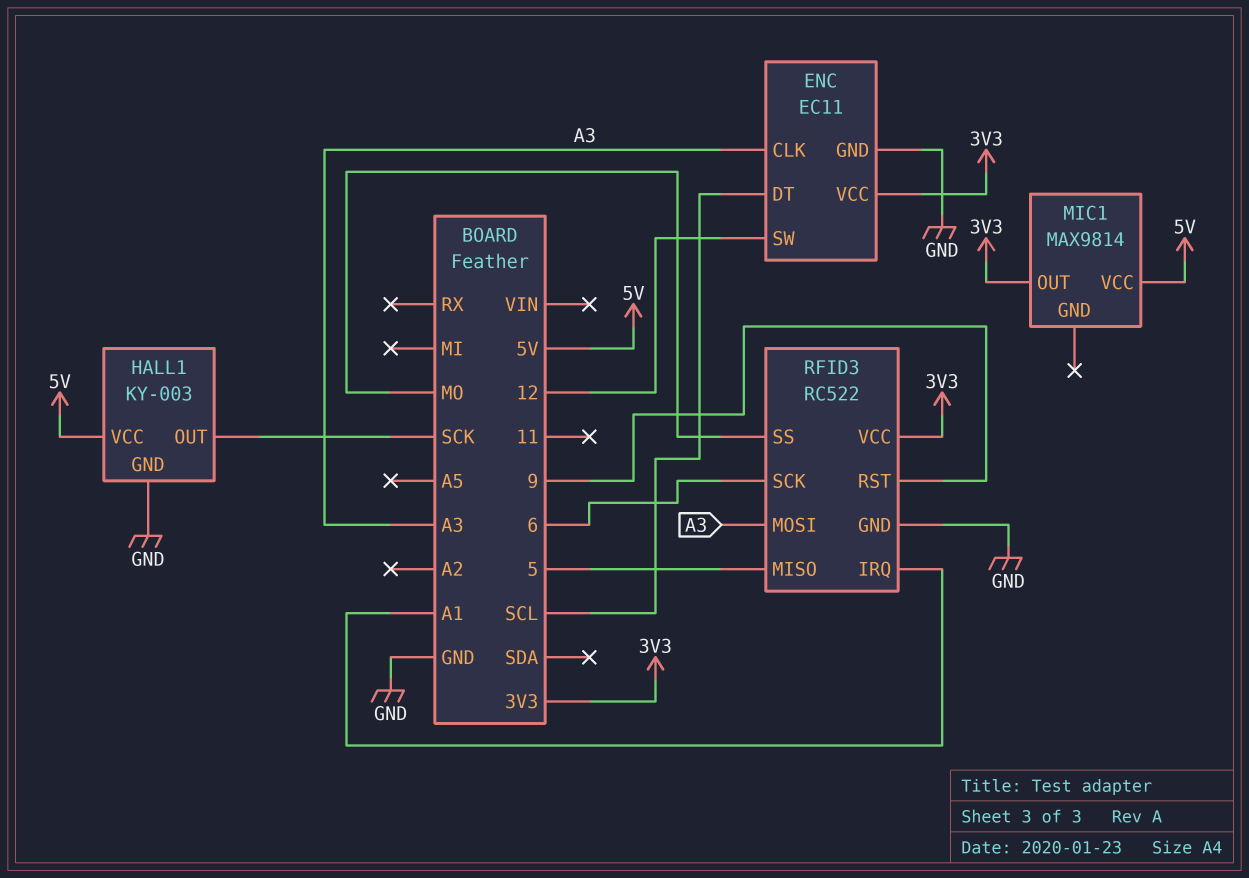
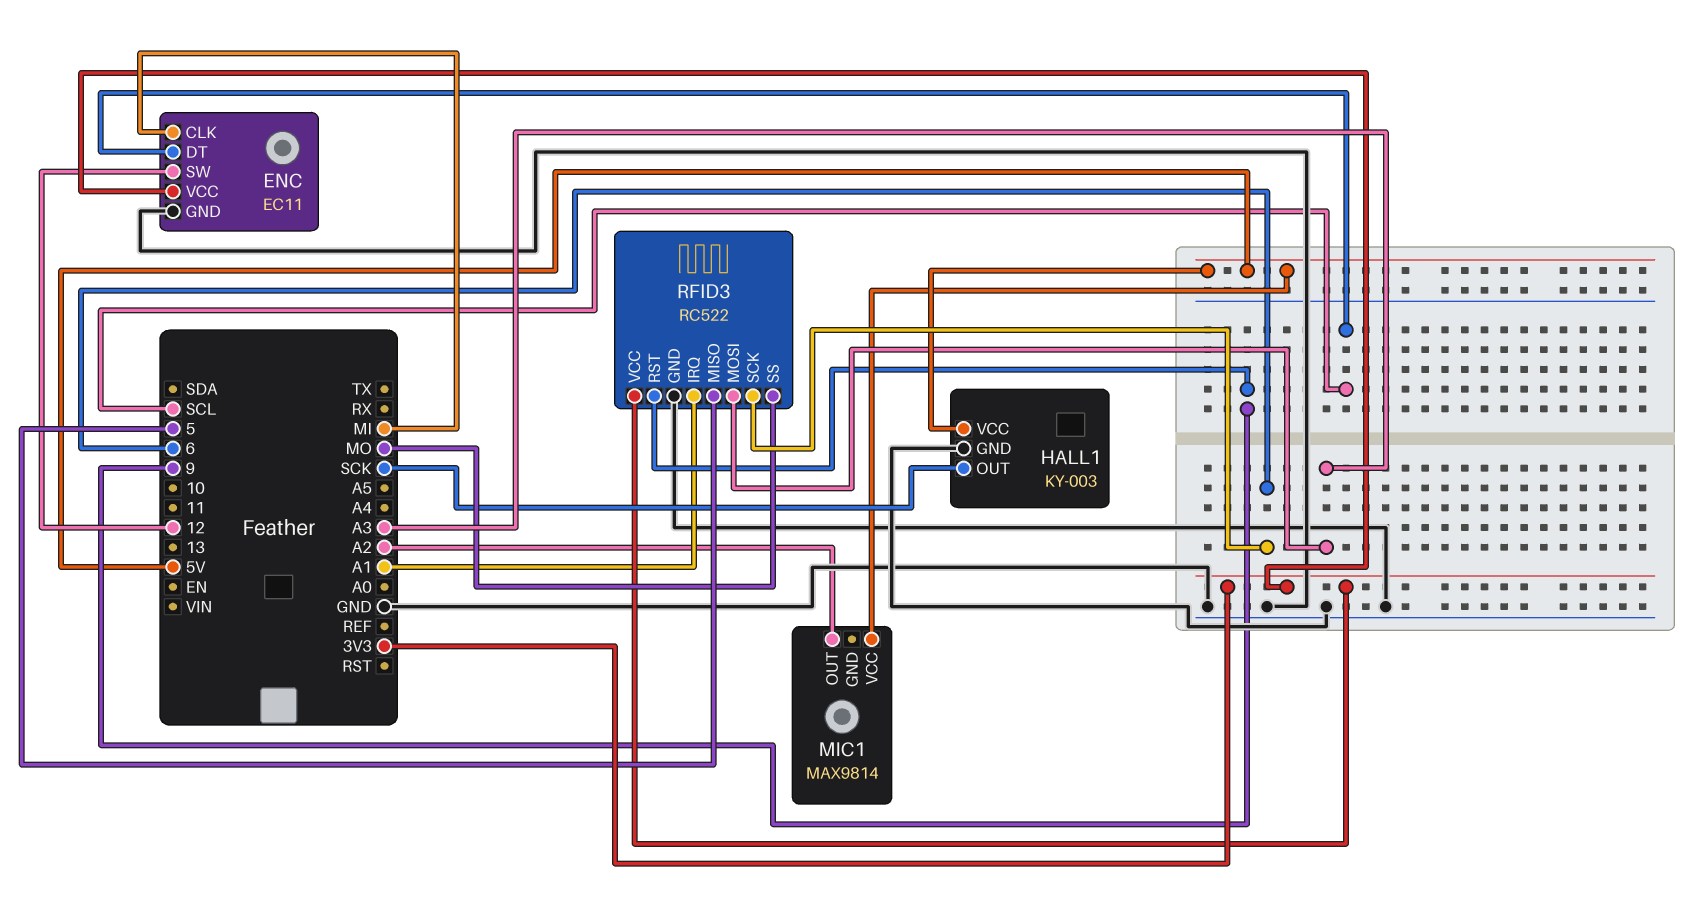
ENC pin CLK: A3 -> MI
MIC1 pin OUT: 3V3 -> A2

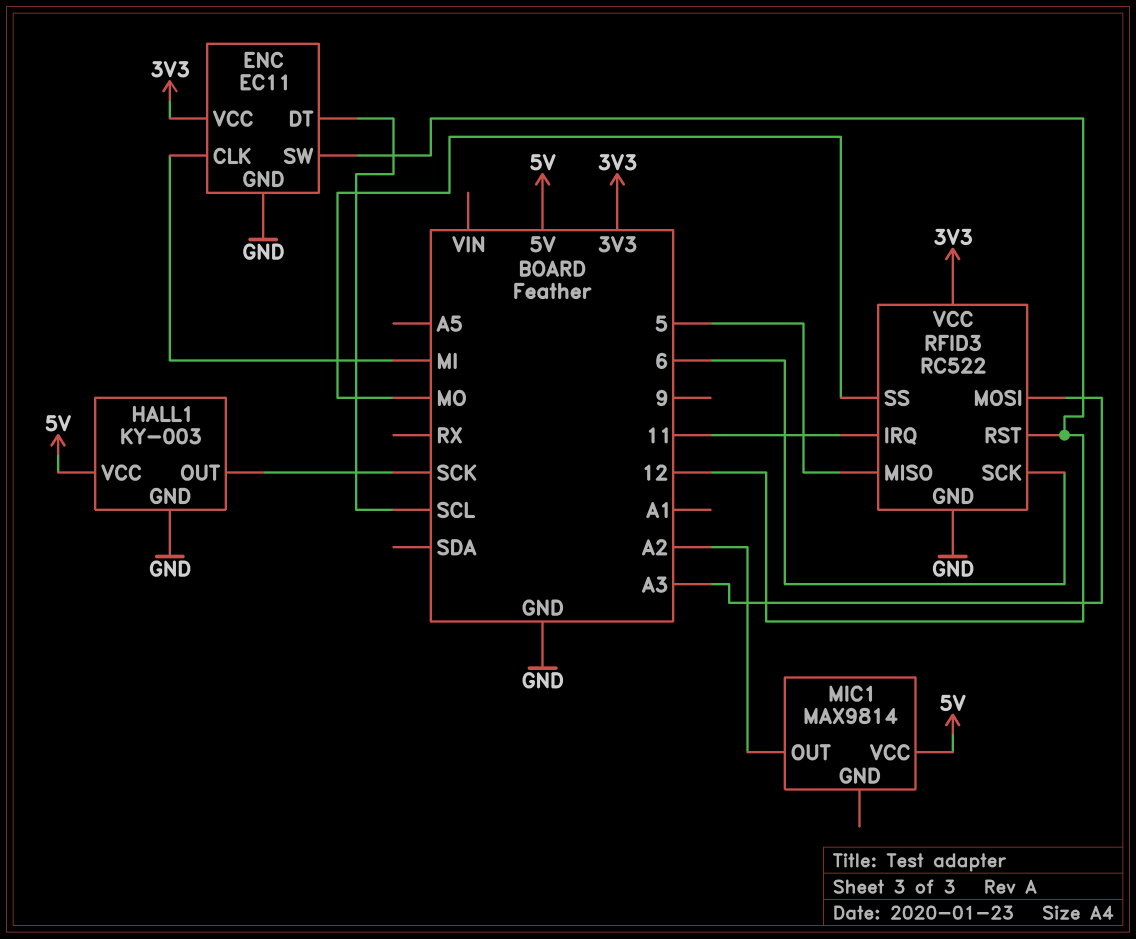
RFID3 pin IRQ: A1 -> 11
RFID3 pin RST: 9 -> 12

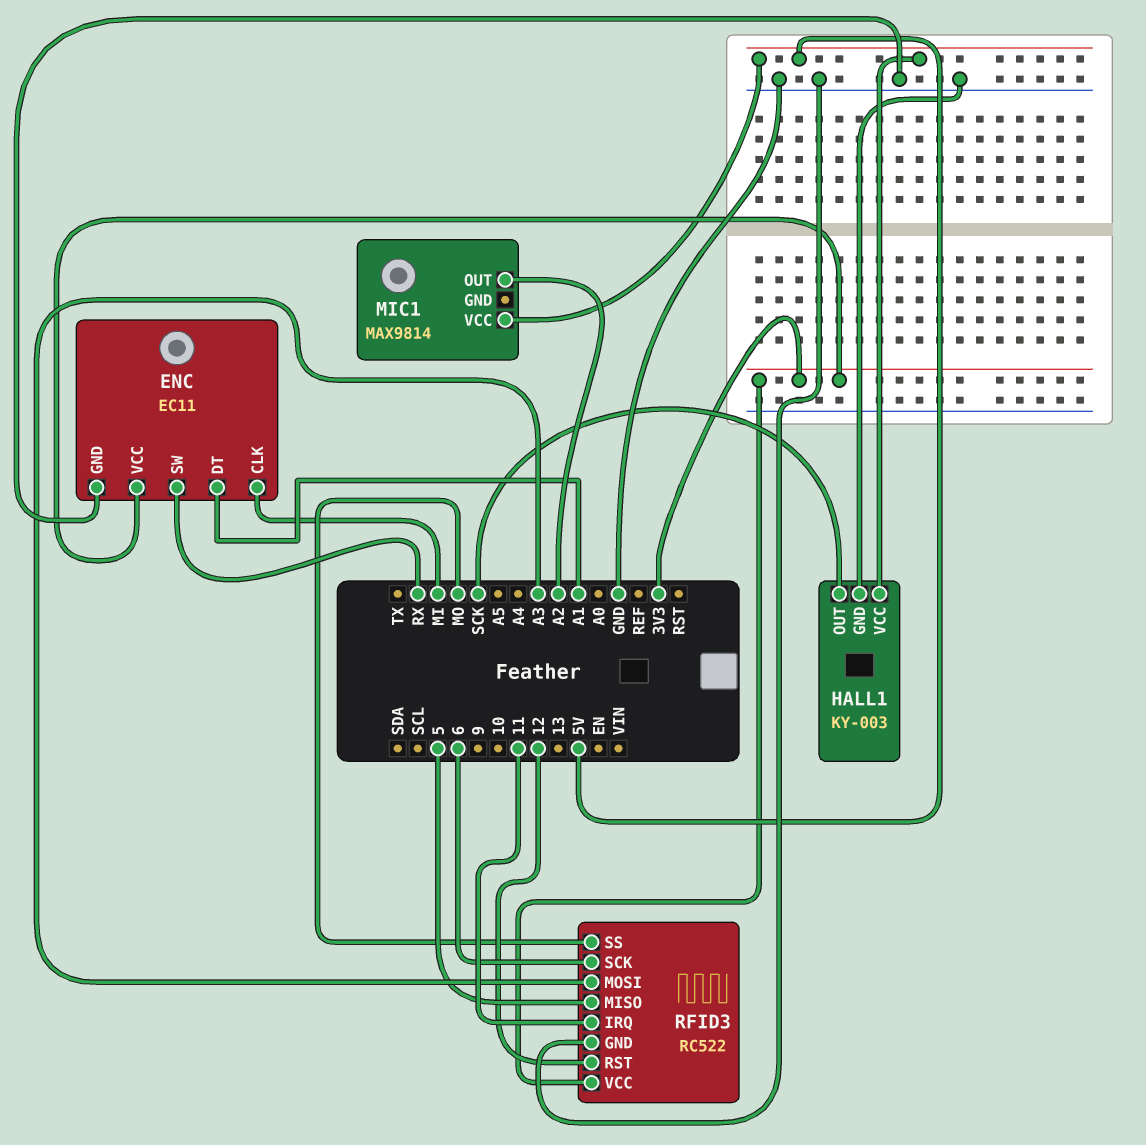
ENC pin DT: SCL -> A1
ENC pin SW: 12 -> RX

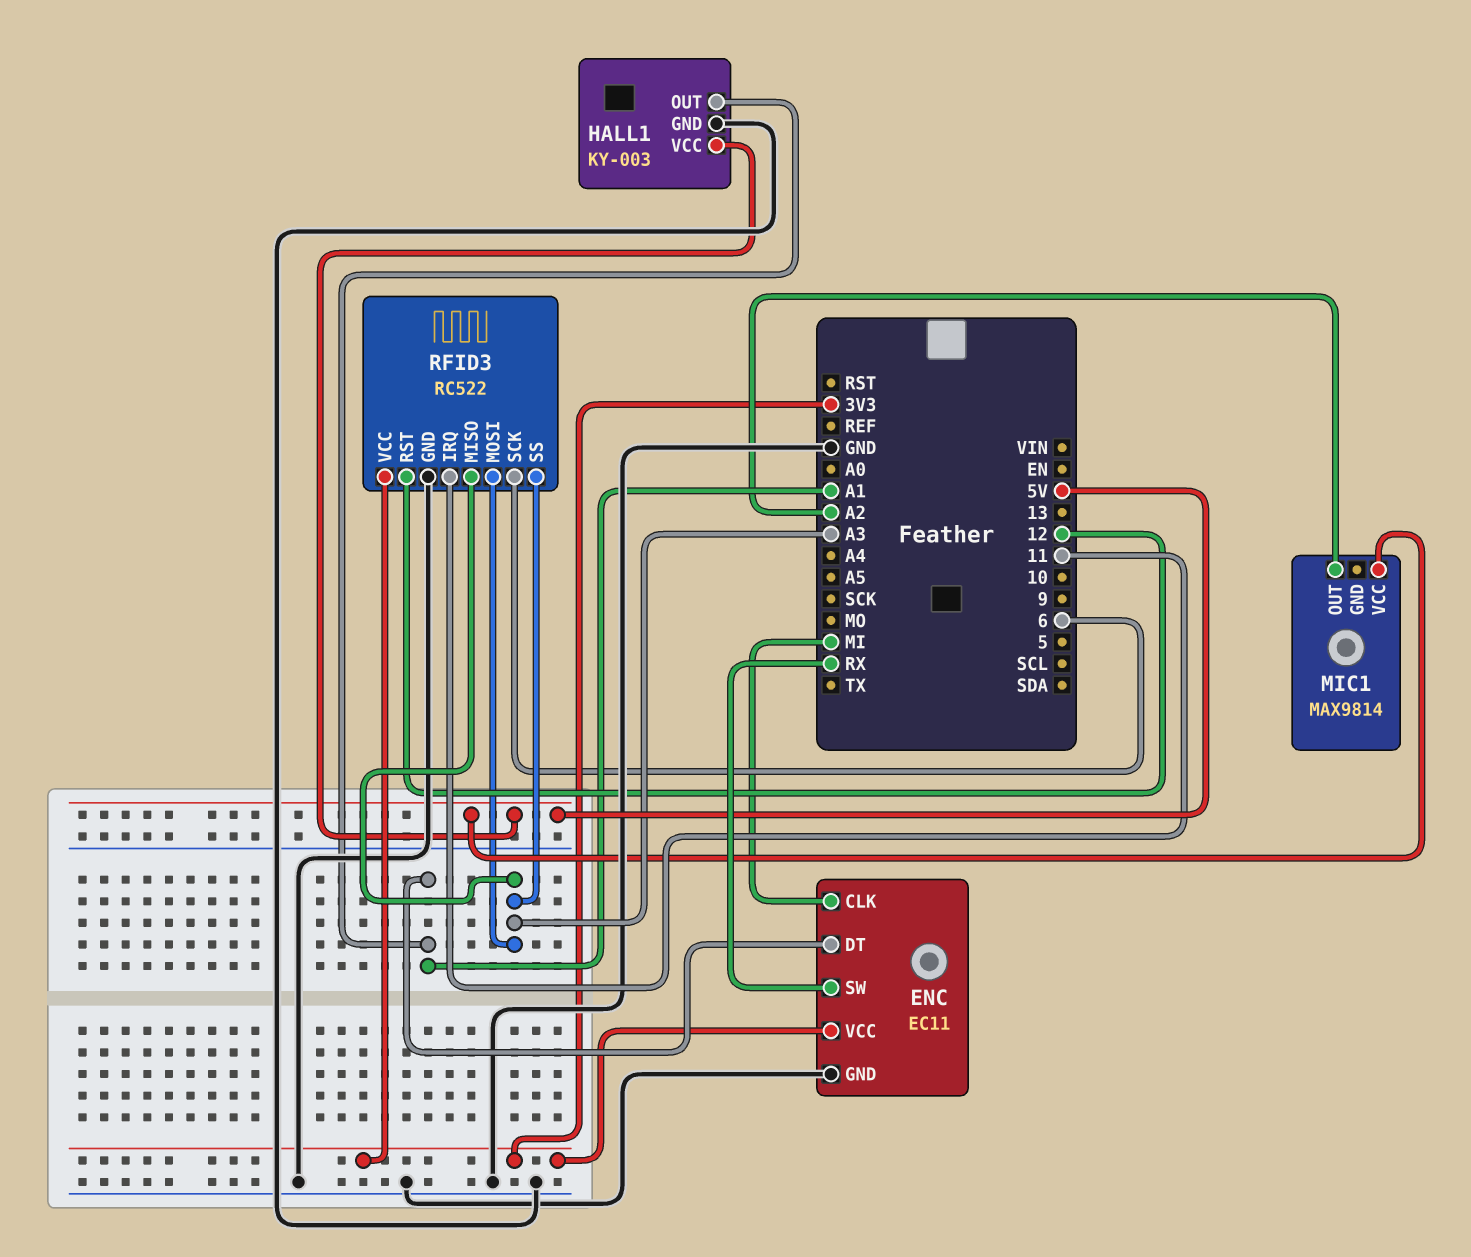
HALL1 pin OUT: SCK -> A1
RFID3 pin MISO: 5 -> A3
RFID3 pin SS: MO -> A3

